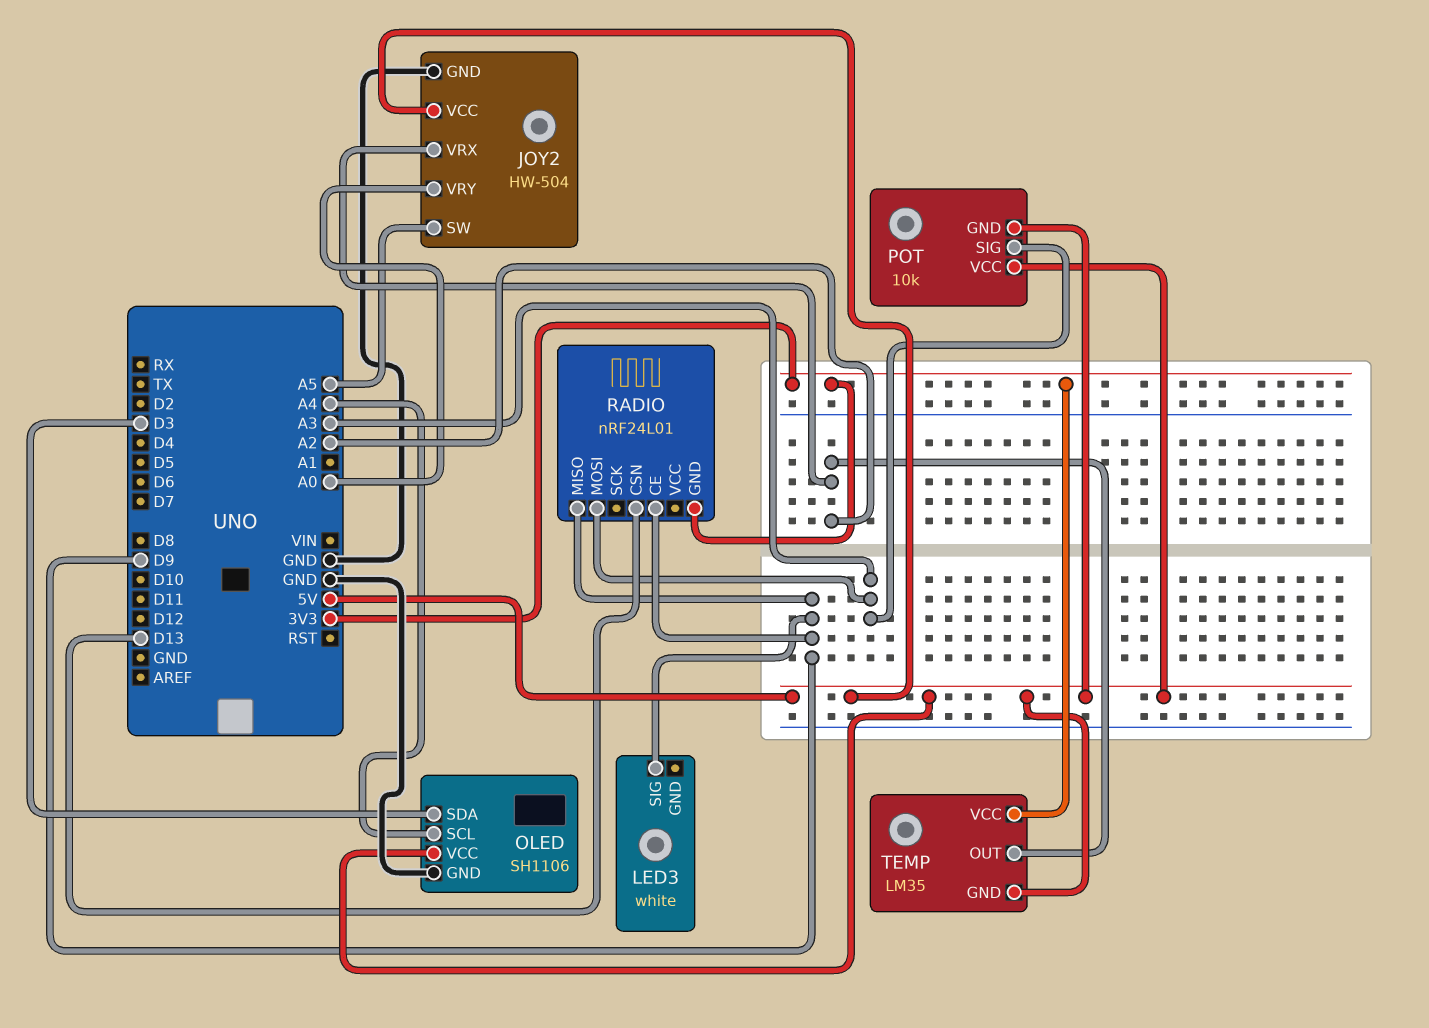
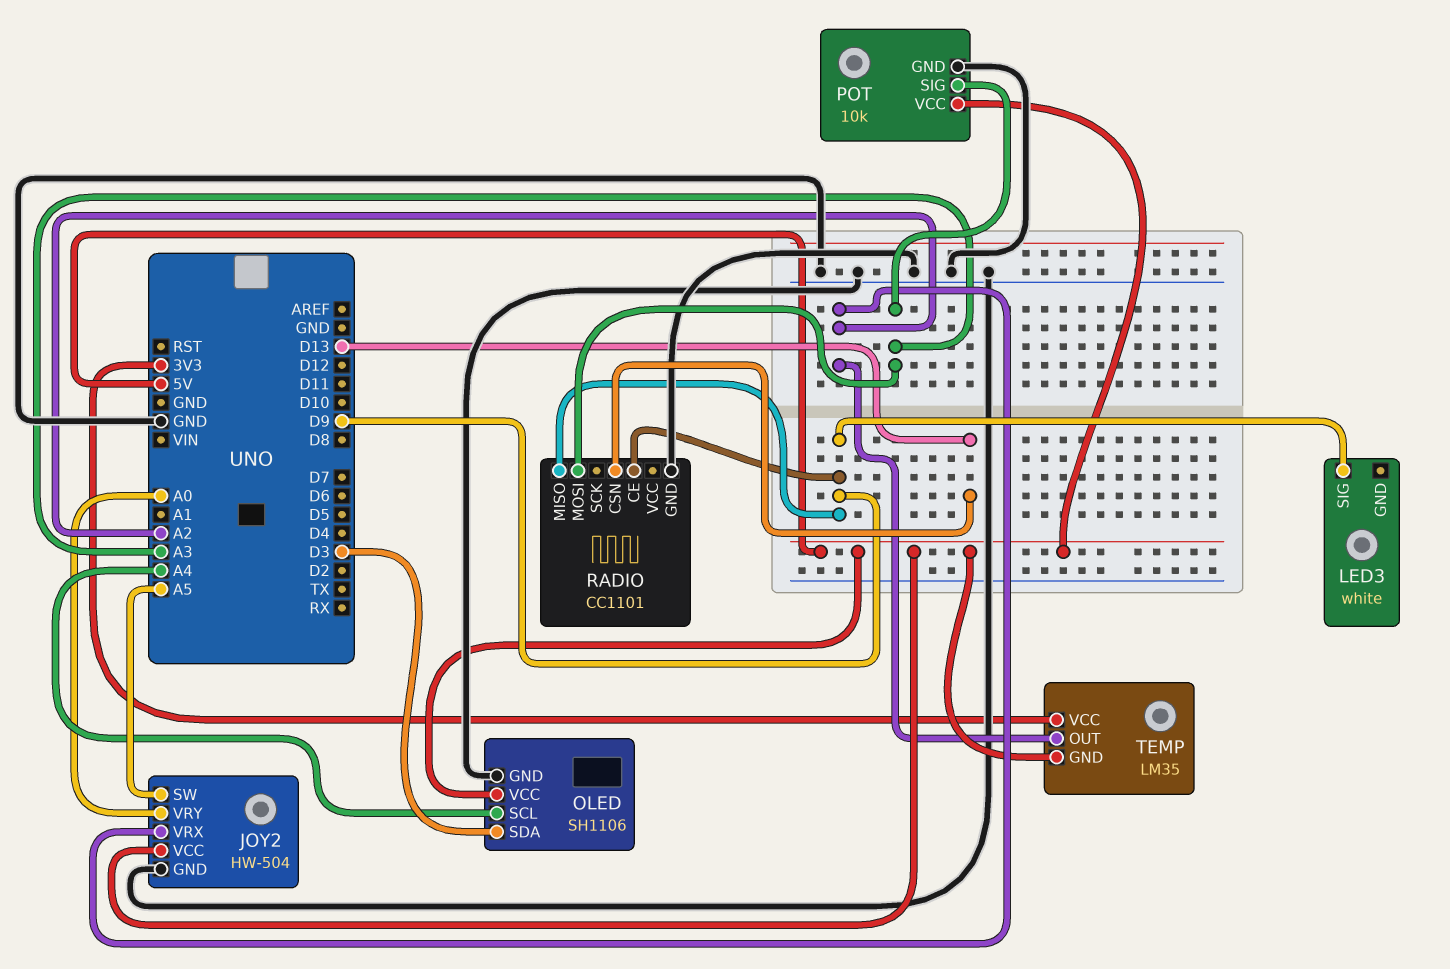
POT pin GND: 5V -> GND
RADIO: nRF24L01 -> CC1101
RADIO pin GND: 3V3 -> GND

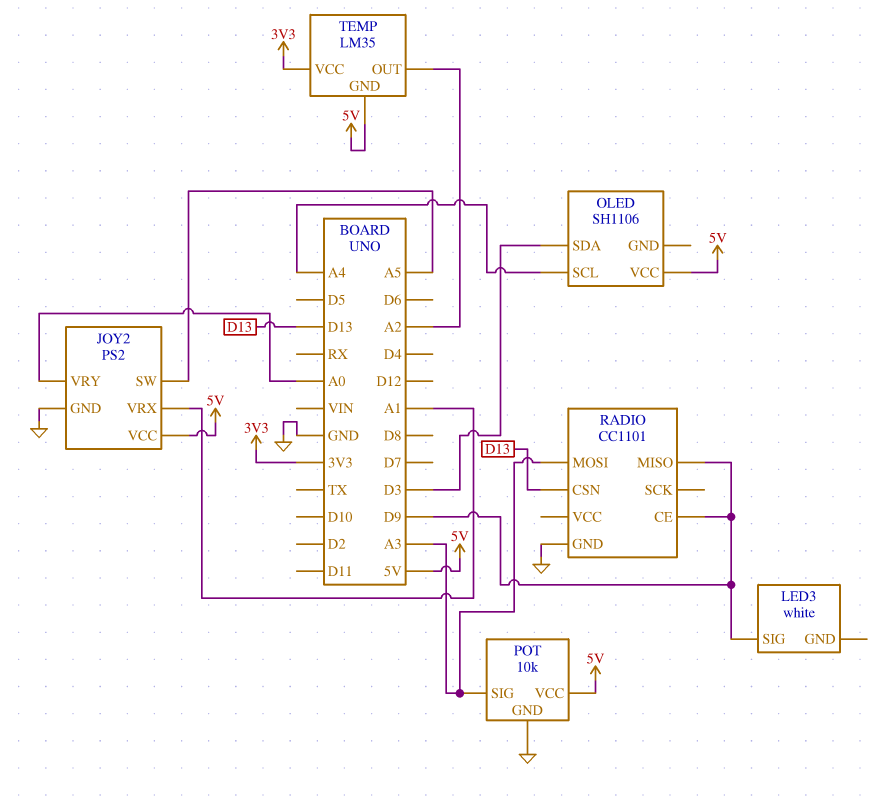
JOY2: HW-504 -> PS2
JOY2 pin VRX: A2 -> A1
OLED pin GND: GND -> none

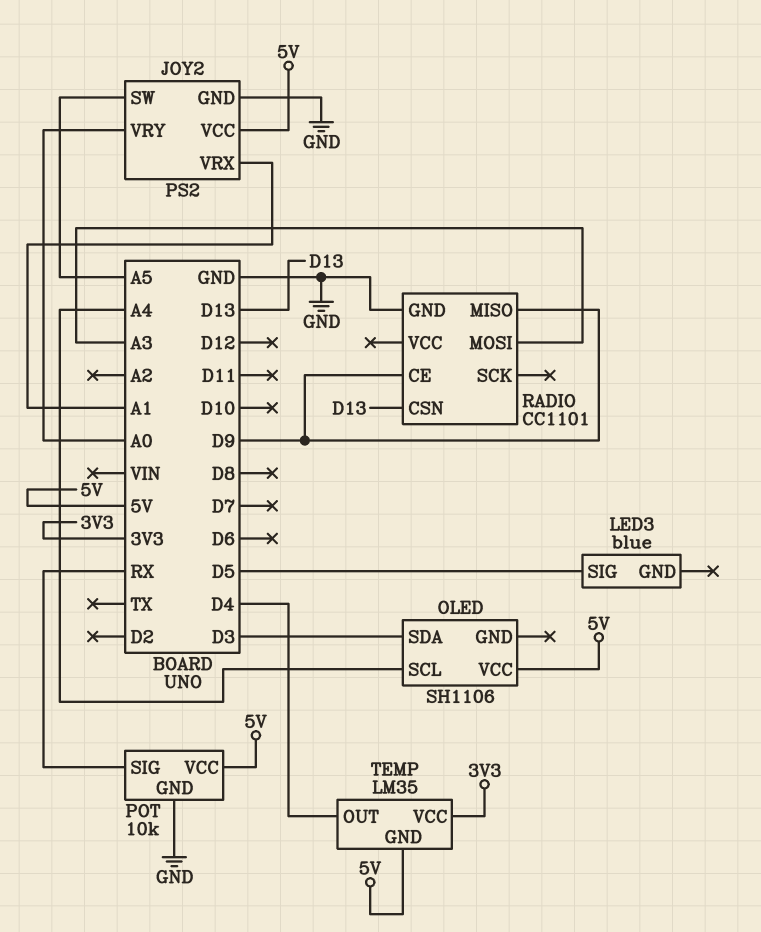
LED3: white -> blue
LED3 pin SIG: D9 -> D5
POT pin SIG: A3 -> RX
TEMP pin OUT: A2 -> D4

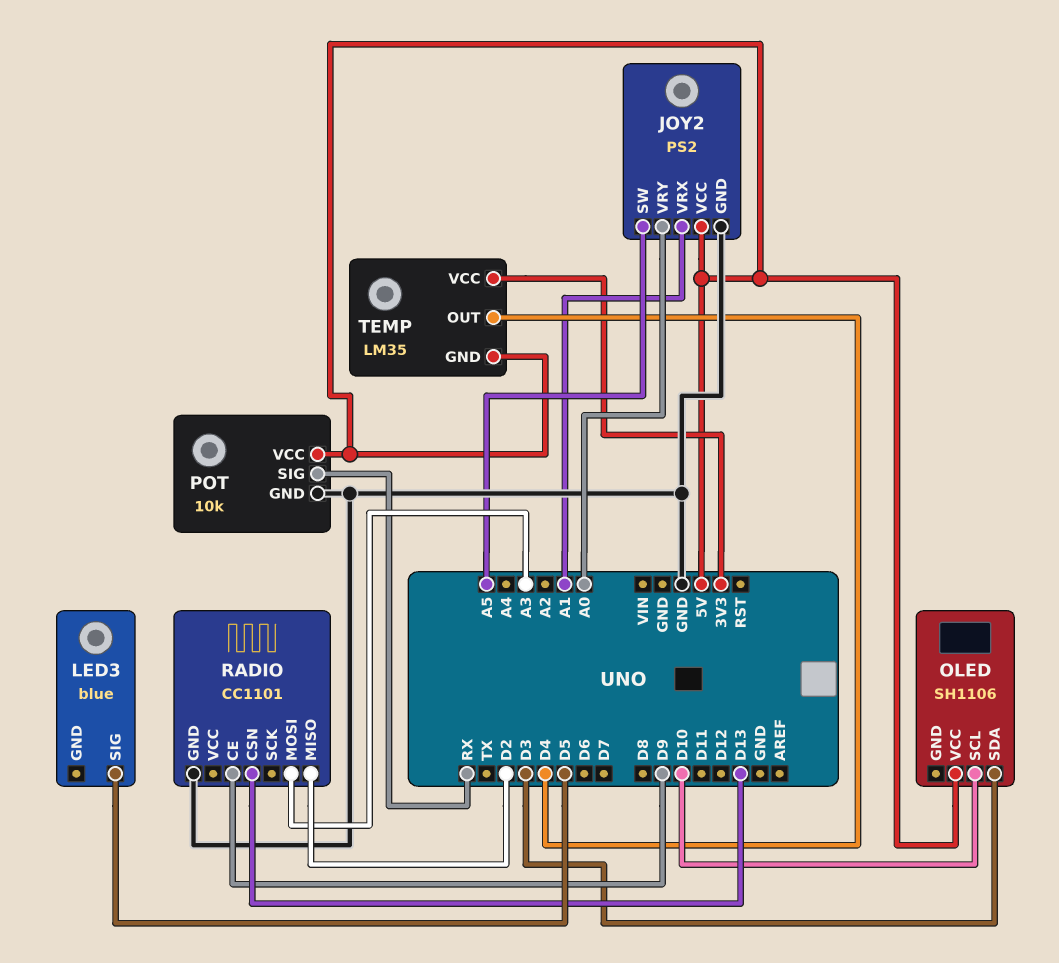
OLED pin SCL: A4 -> D10
RADIO pin MISO: D9 -> D2

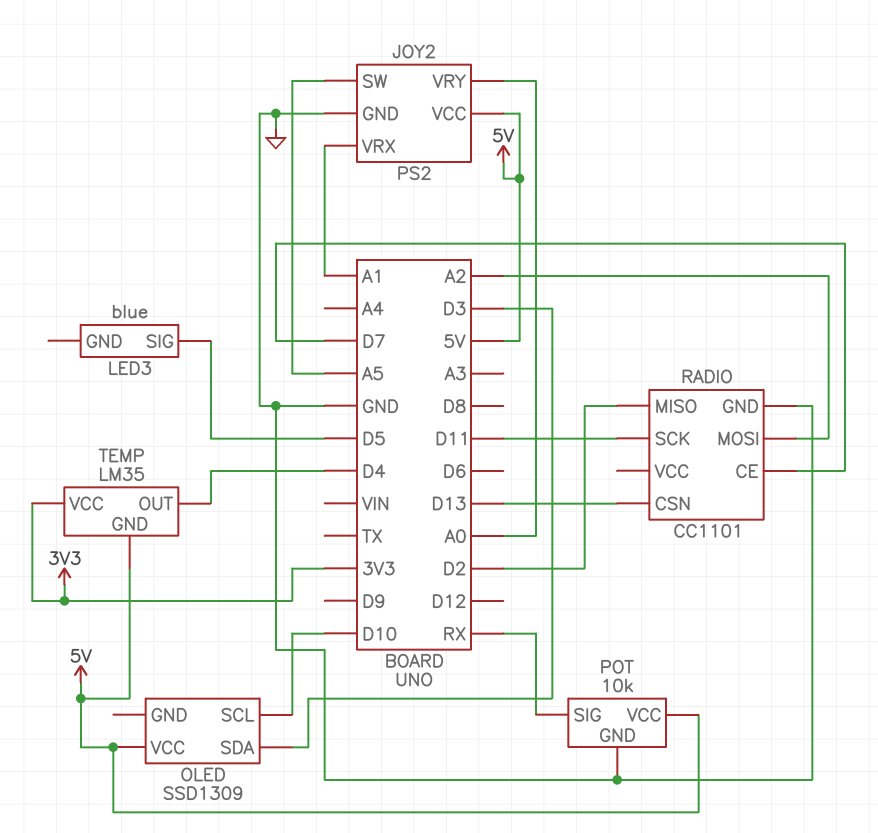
OLED: SH1106 -> SSD1309
RADIO pin CE: D9 -> D7
RADIO pin MOSI: A3 -> A2
RADIO pin SCK: none -> D11

